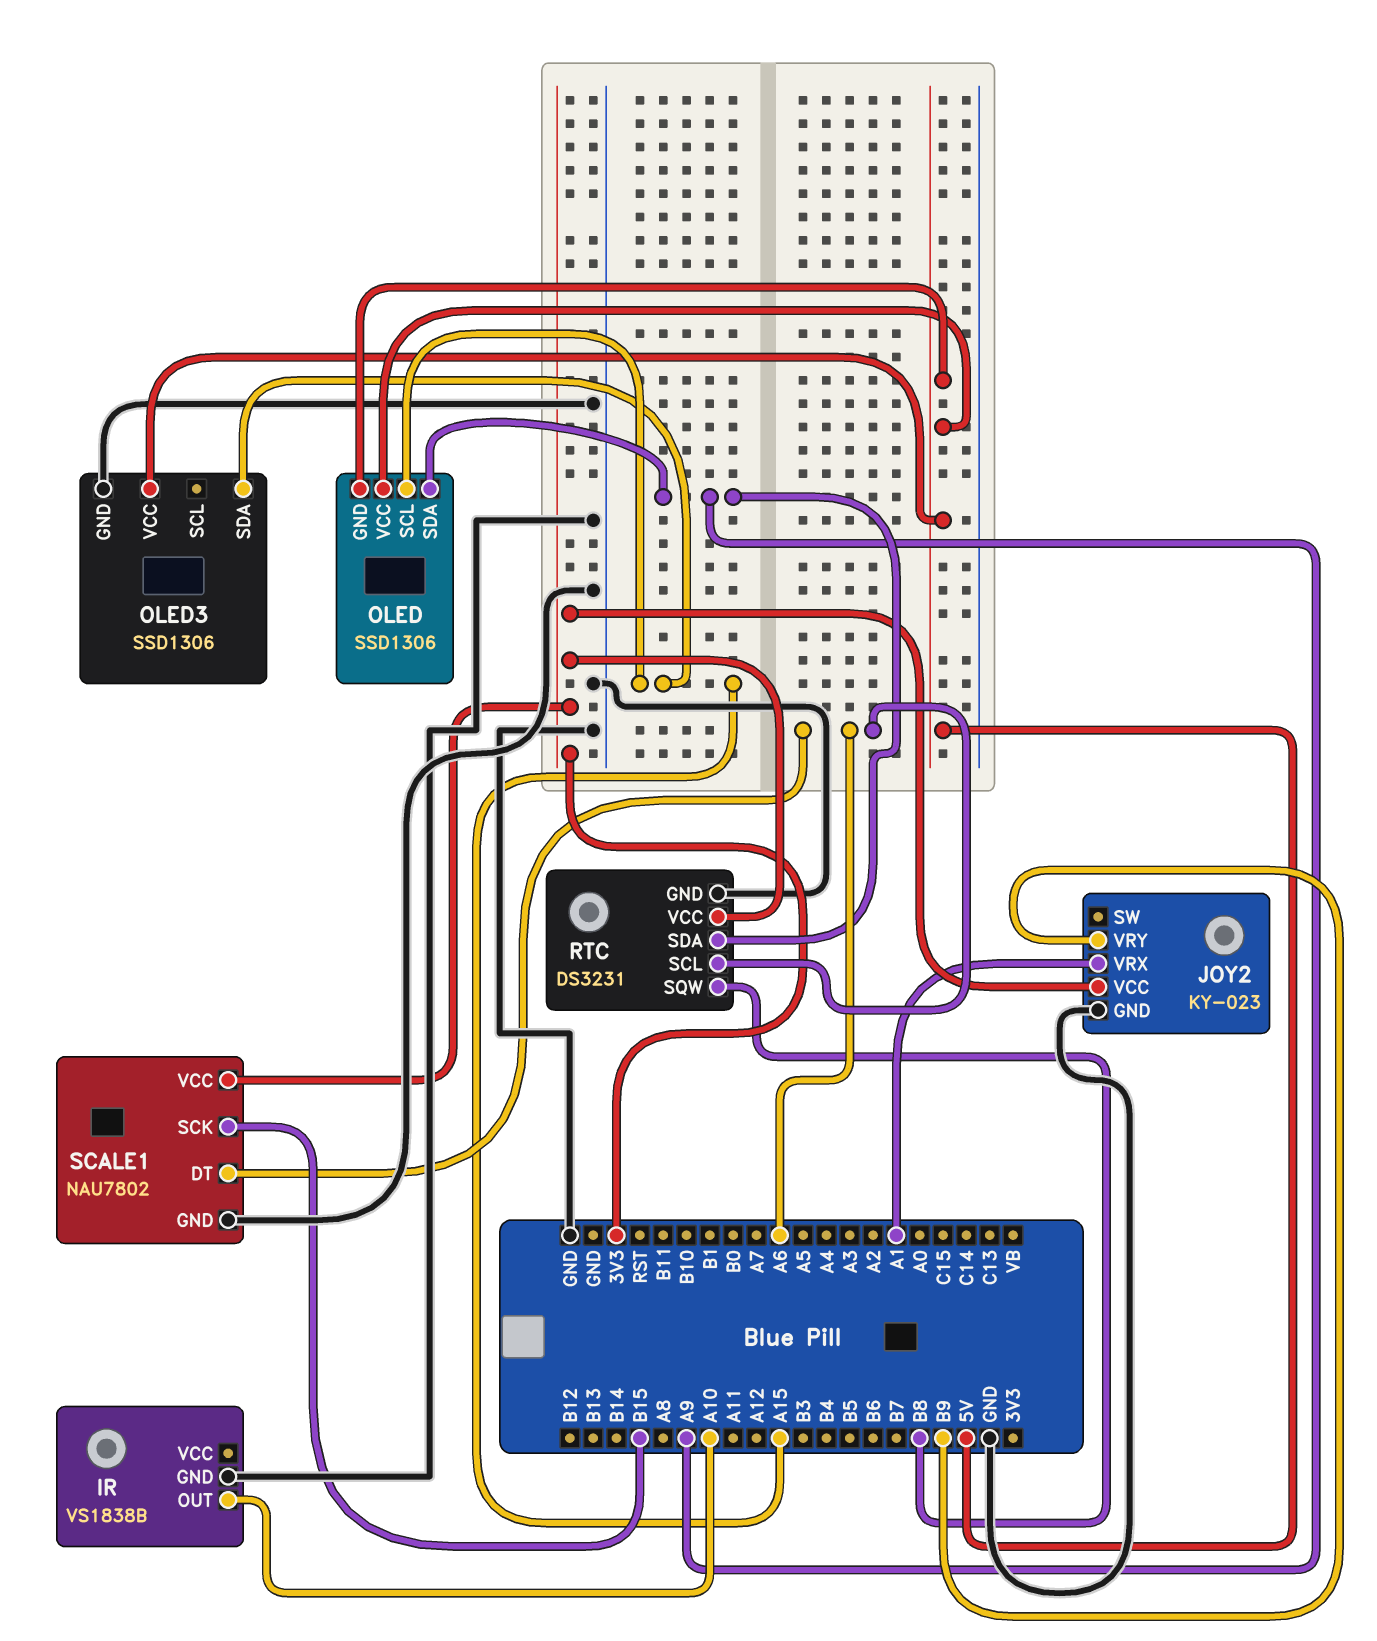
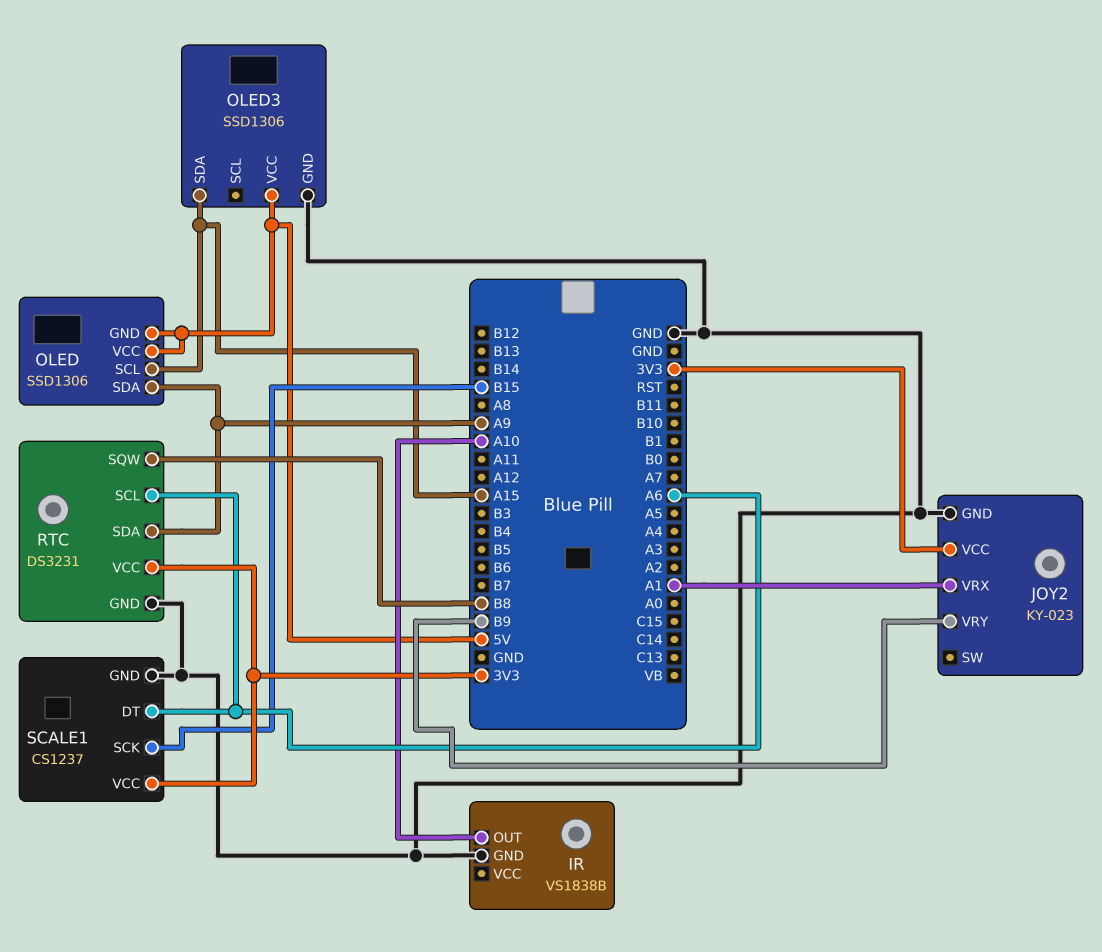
SCALE1: NAU7802 -> CS1237

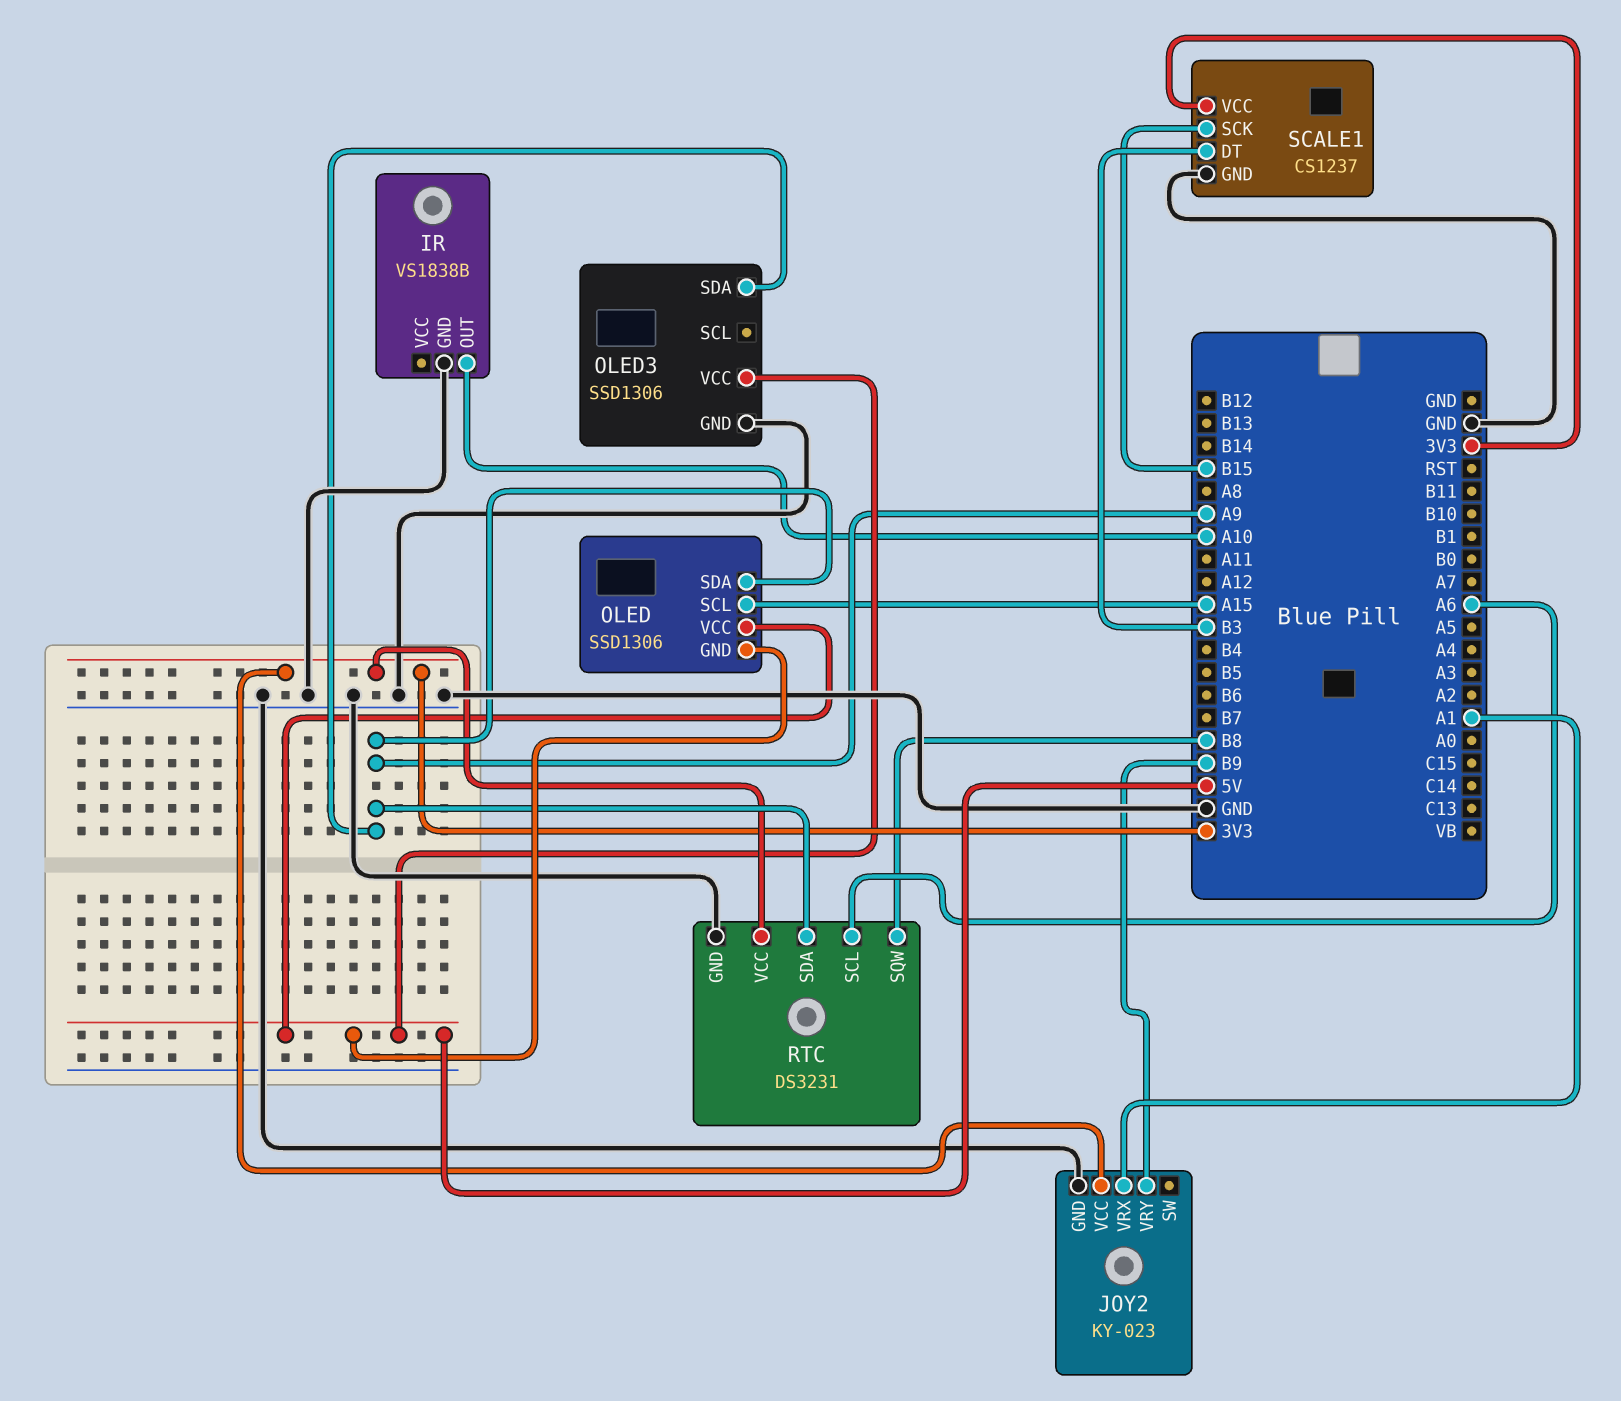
OLED3 pin SDA: A15 -> A9
SCALE1 pin DT: A6 -> B3

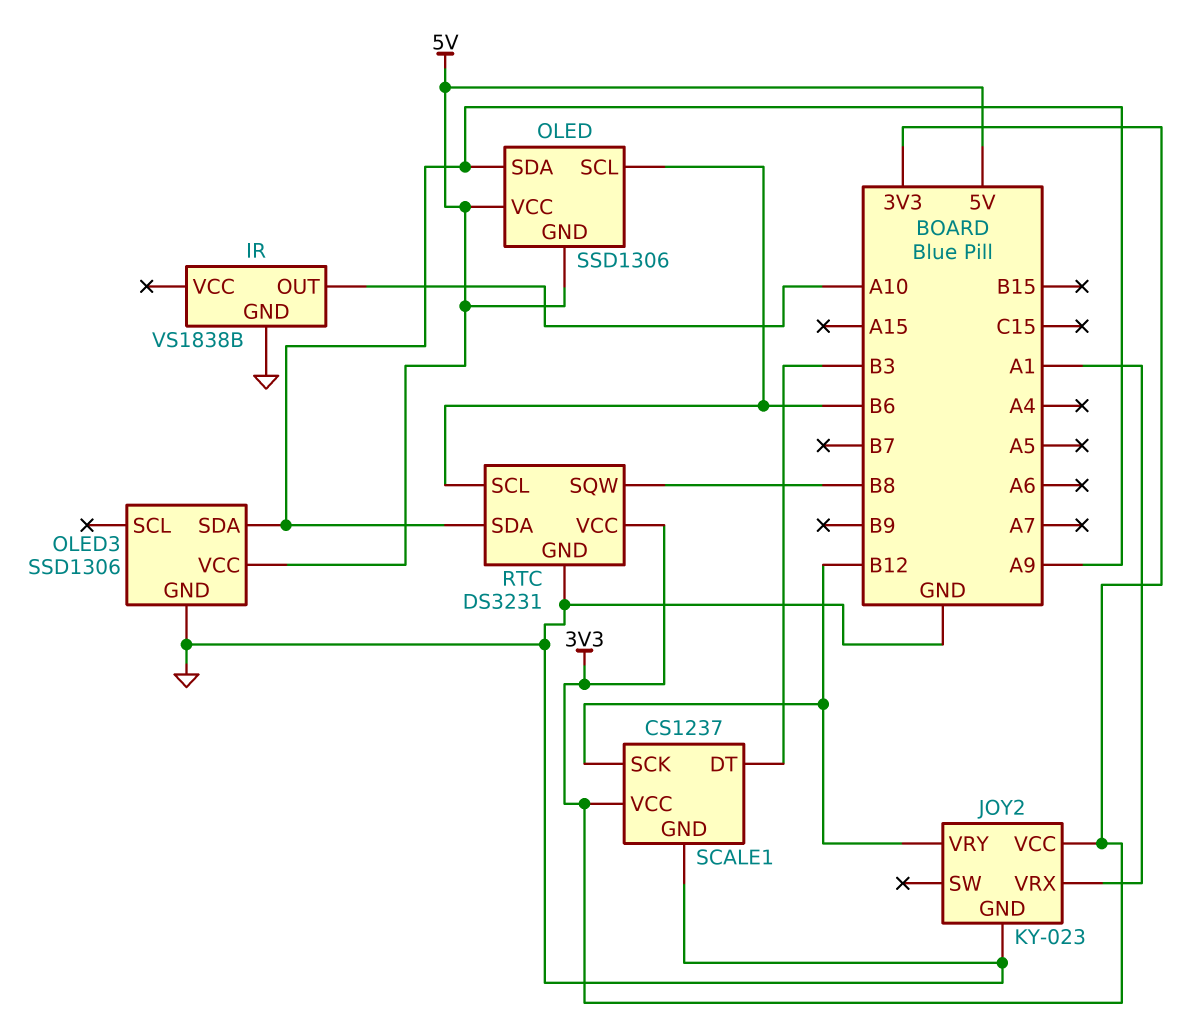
JOY2 pin VRY: B9 -> B12
OLED pin SCL: A15 -> B6
RTC pin SCL: A6 -> B6
SCALE1 pin SCK: B15 -> B12

